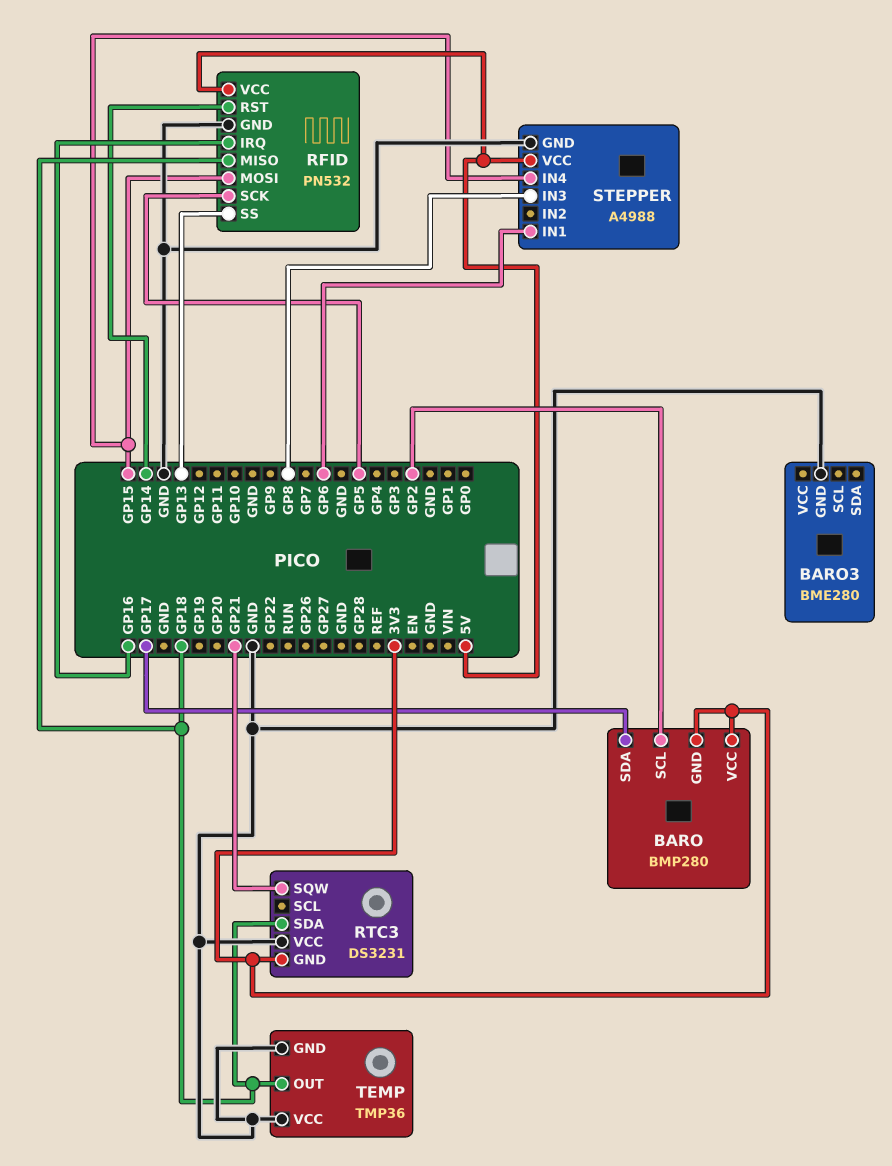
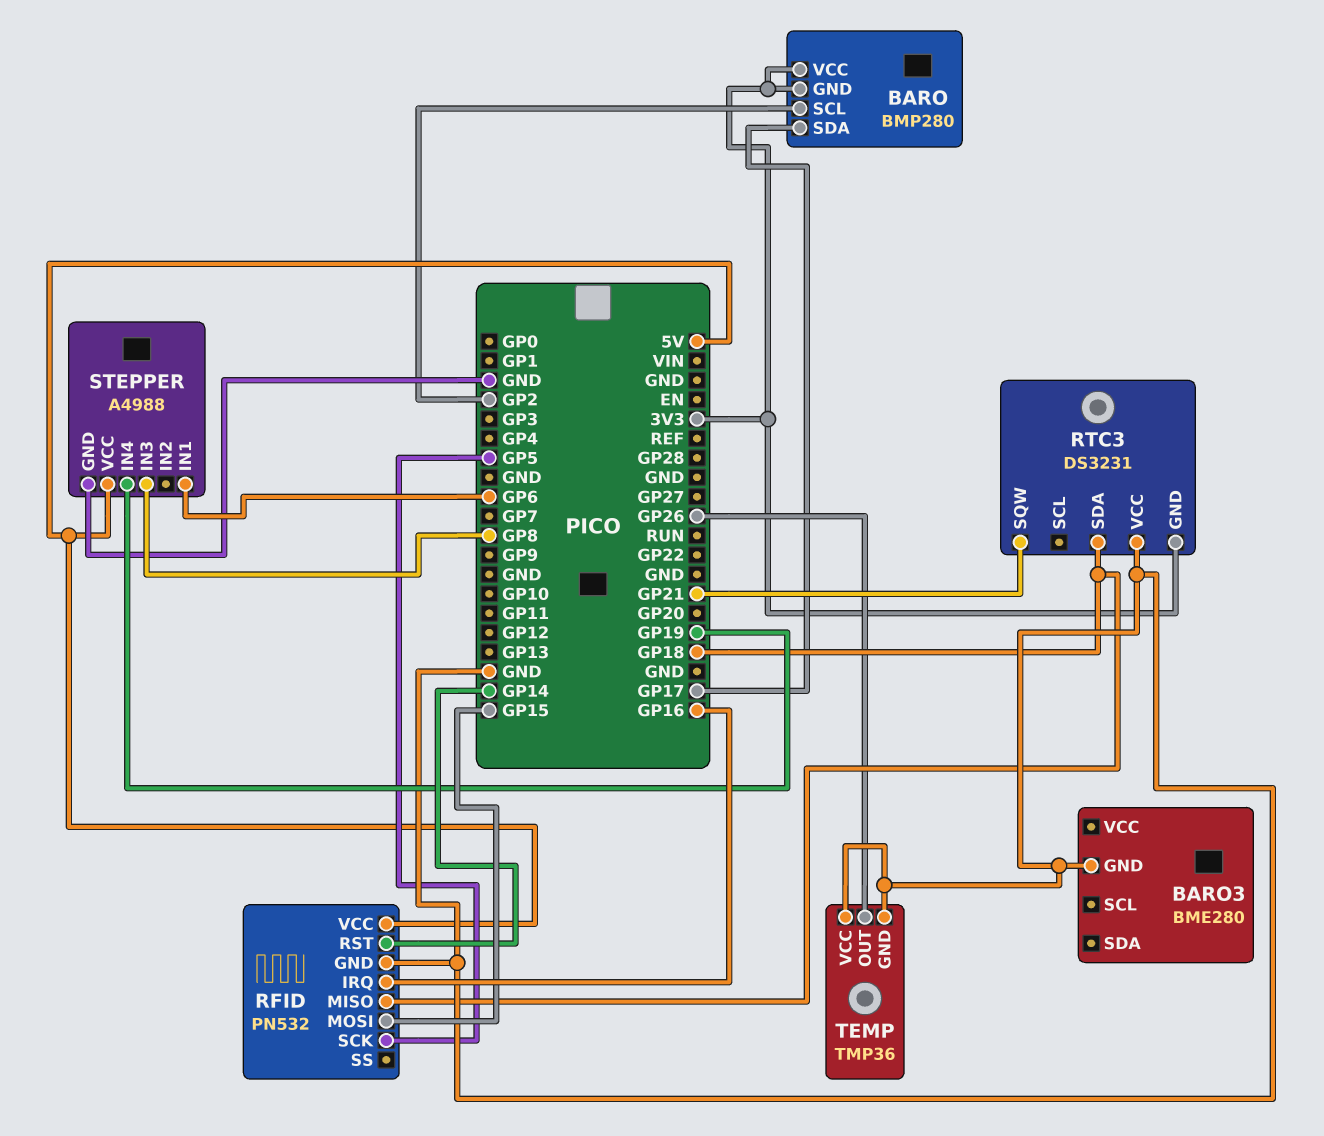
RFID pin SS: GP13 -> none
STEPPER pin IN4: GP15 -> GP19
TEMP pin OUT: GP18 -> GP26

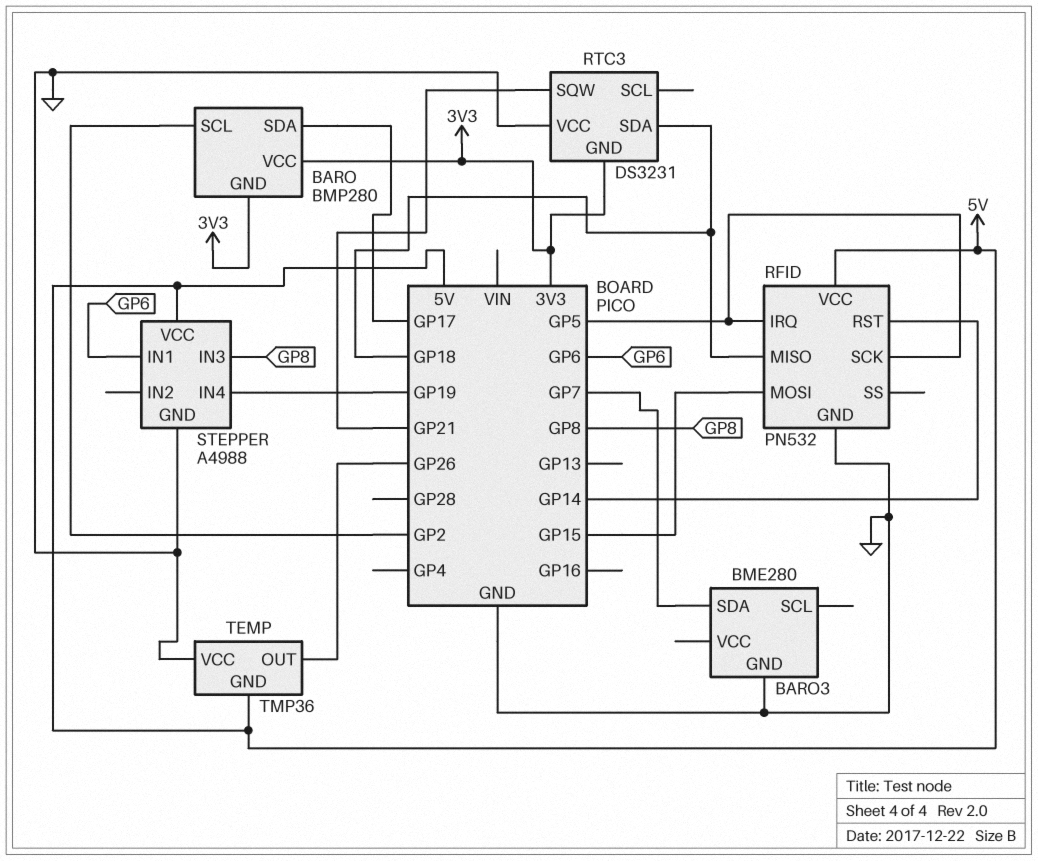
BARO3 pin SDA: none -> GP7
RFID pin IRQ: GP16 -> GP5
TEMP pin GND: GND -> 5V

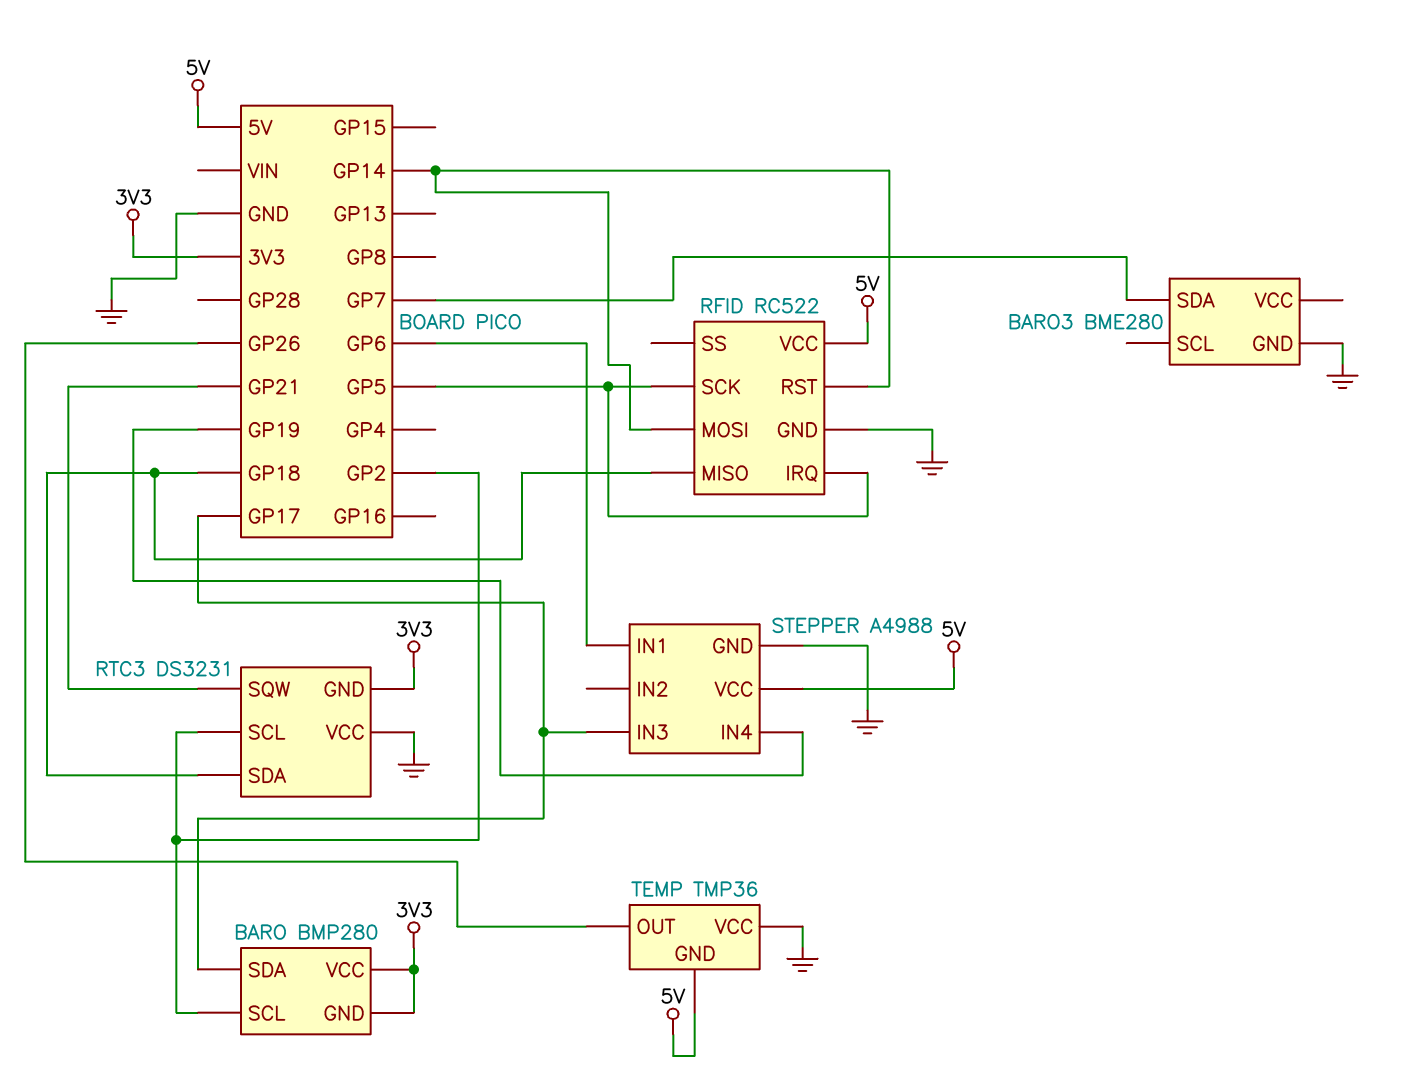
RFID: PN532 -> RC522
RFID pin MOSI: GP15 -> GP14
RTC3 pin SCL: none -> GP2
STEPPER pin IN3: GP8 -> GP17

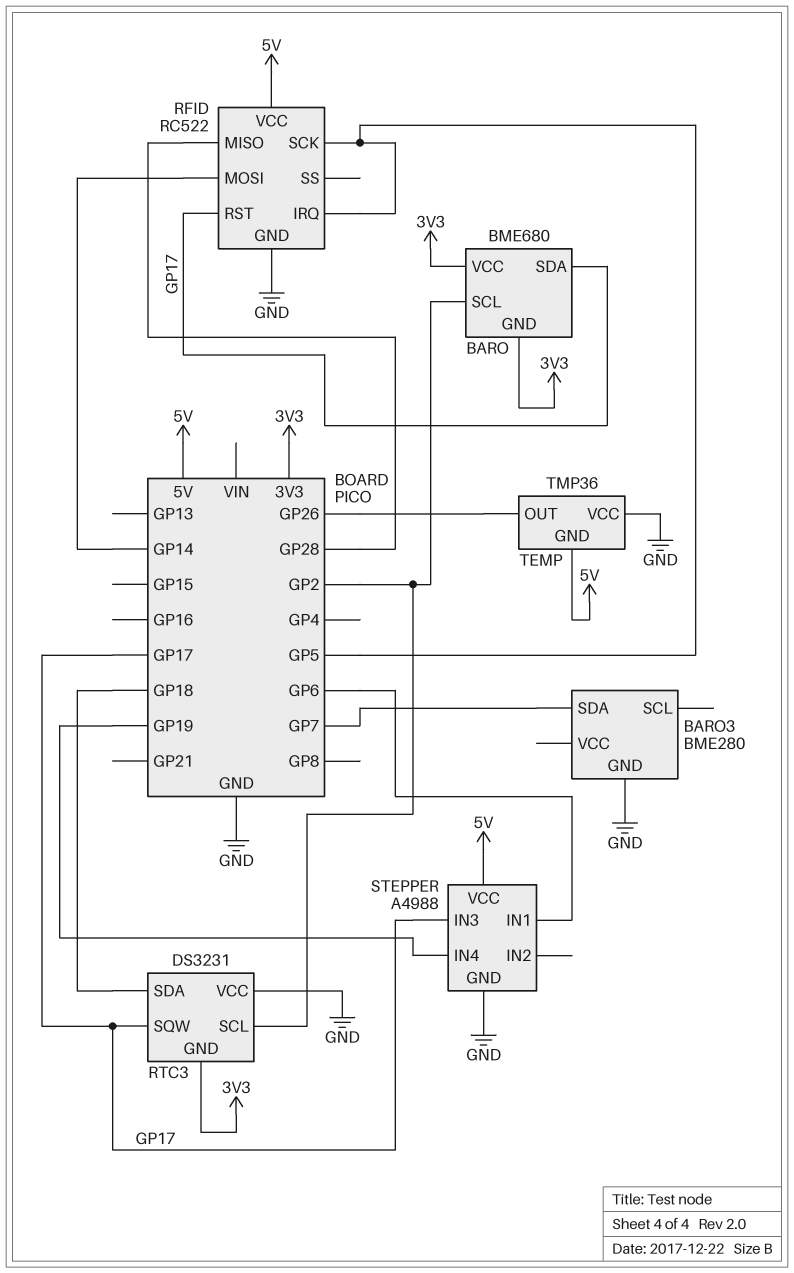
BARO: BMP280 -> BME680
RFID pin MISO: GP18 -> GP28
RFID pin RST: GP14 -> GP17
RTC3 pin SQW: GP21 -> GP17

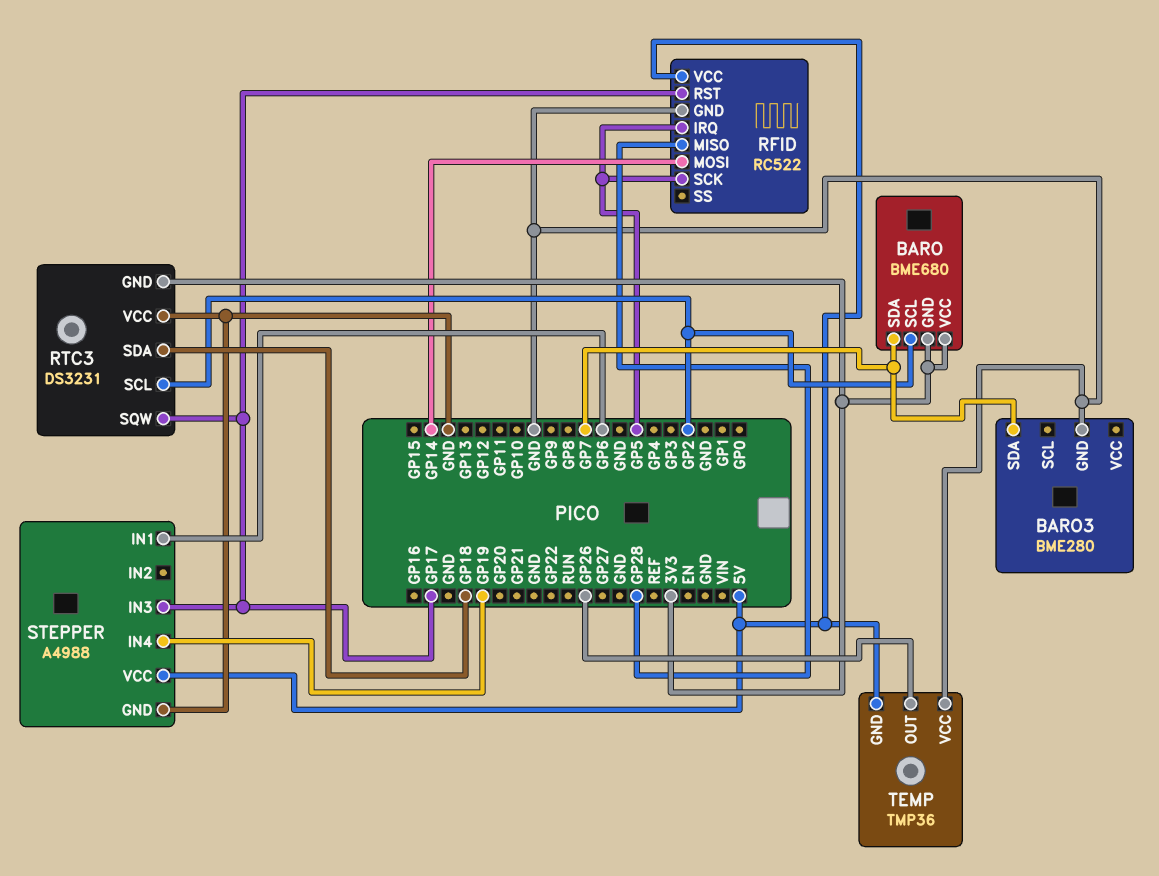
BARO pin SDA: GP17 -> GP7

